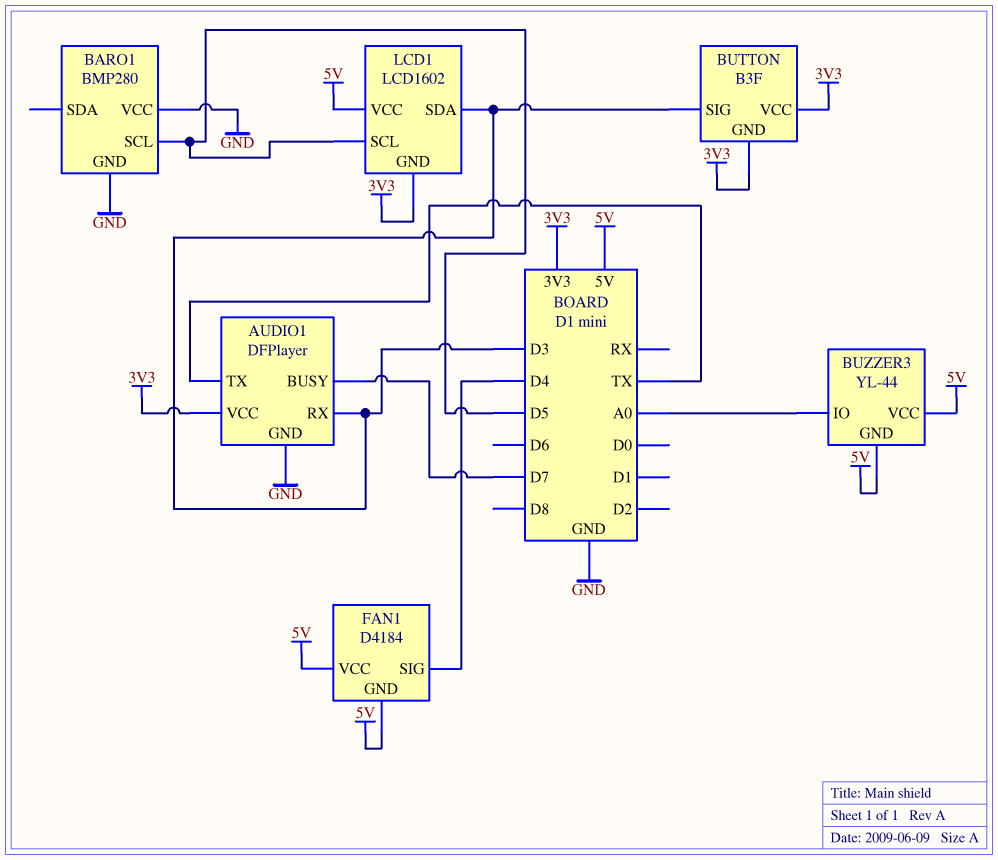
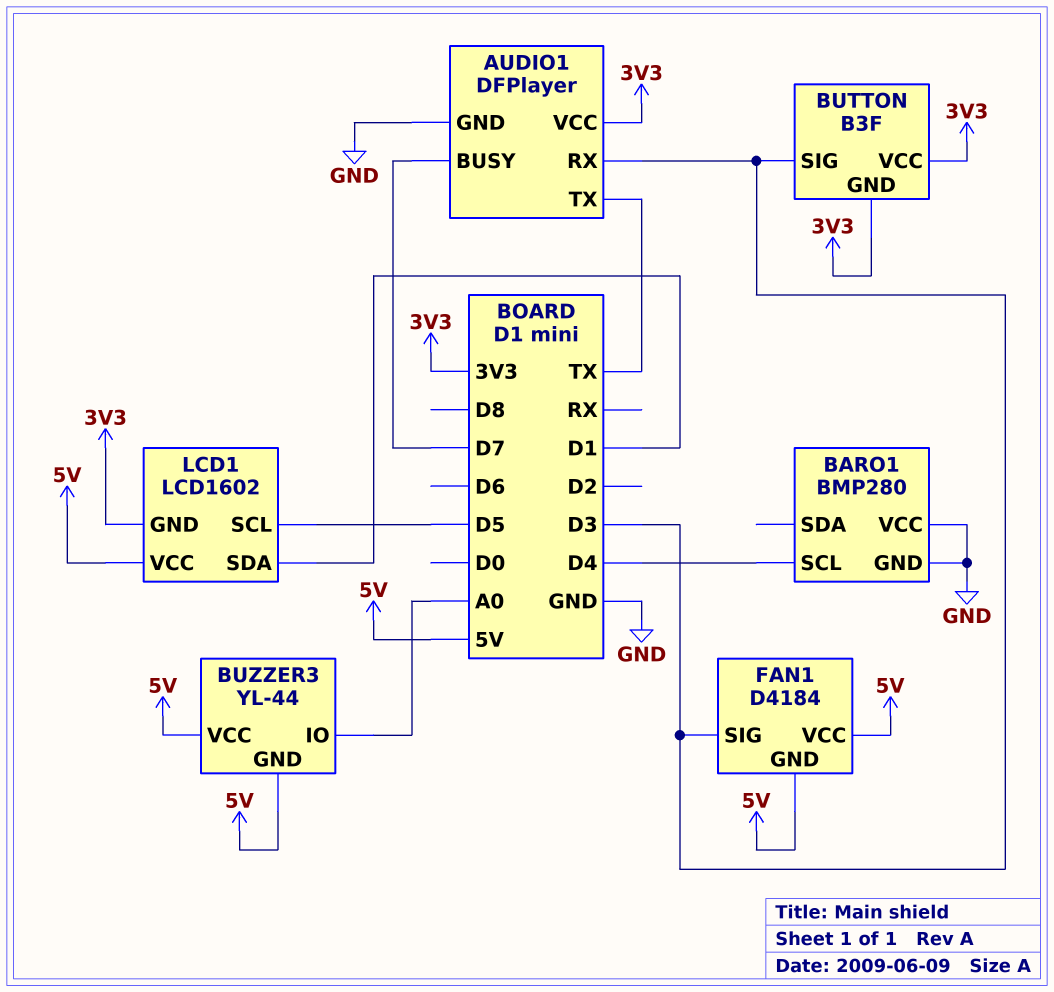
BARO1 pin SCL: D5 -> D4
FAN1 pin SIG: D4 -> D3
LCD1 pin SDA: D3 -> D1

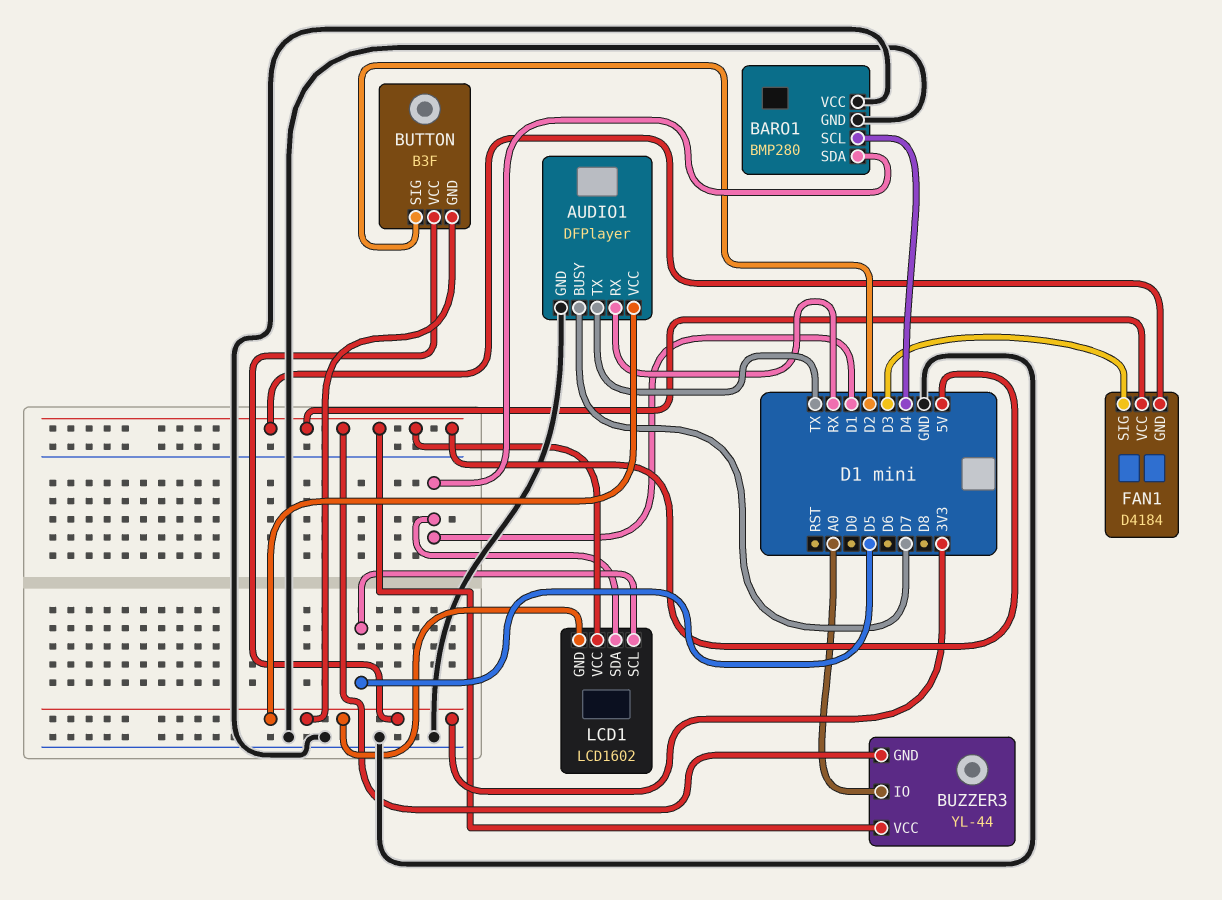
AUDIO1 pin RX: D3 -> RX
BARO1 pin SDA: none -> D1
BUTTON pin SIG: D3 -> D2

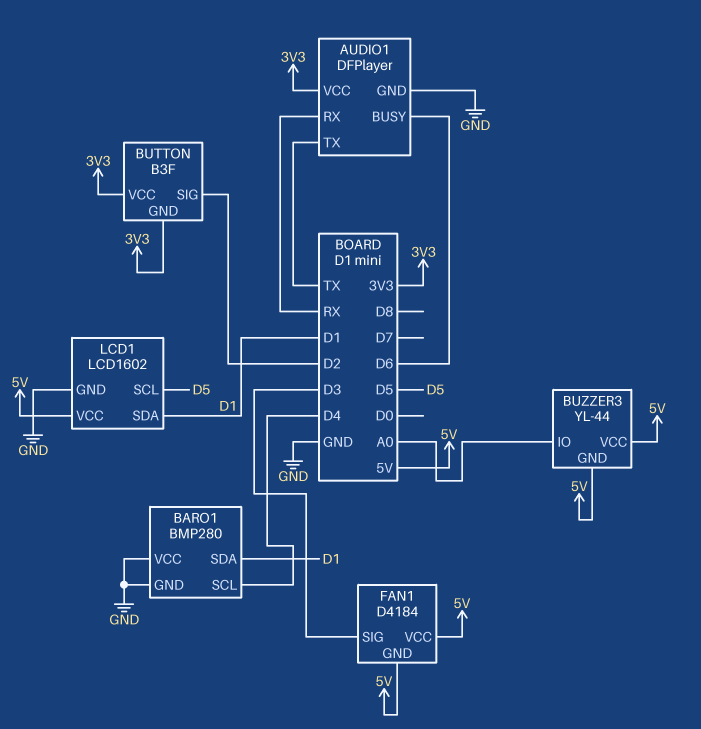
AUDIO1 pin BUSY: D7 -> D6
LCD1 pin GND: 3V3 -> GND

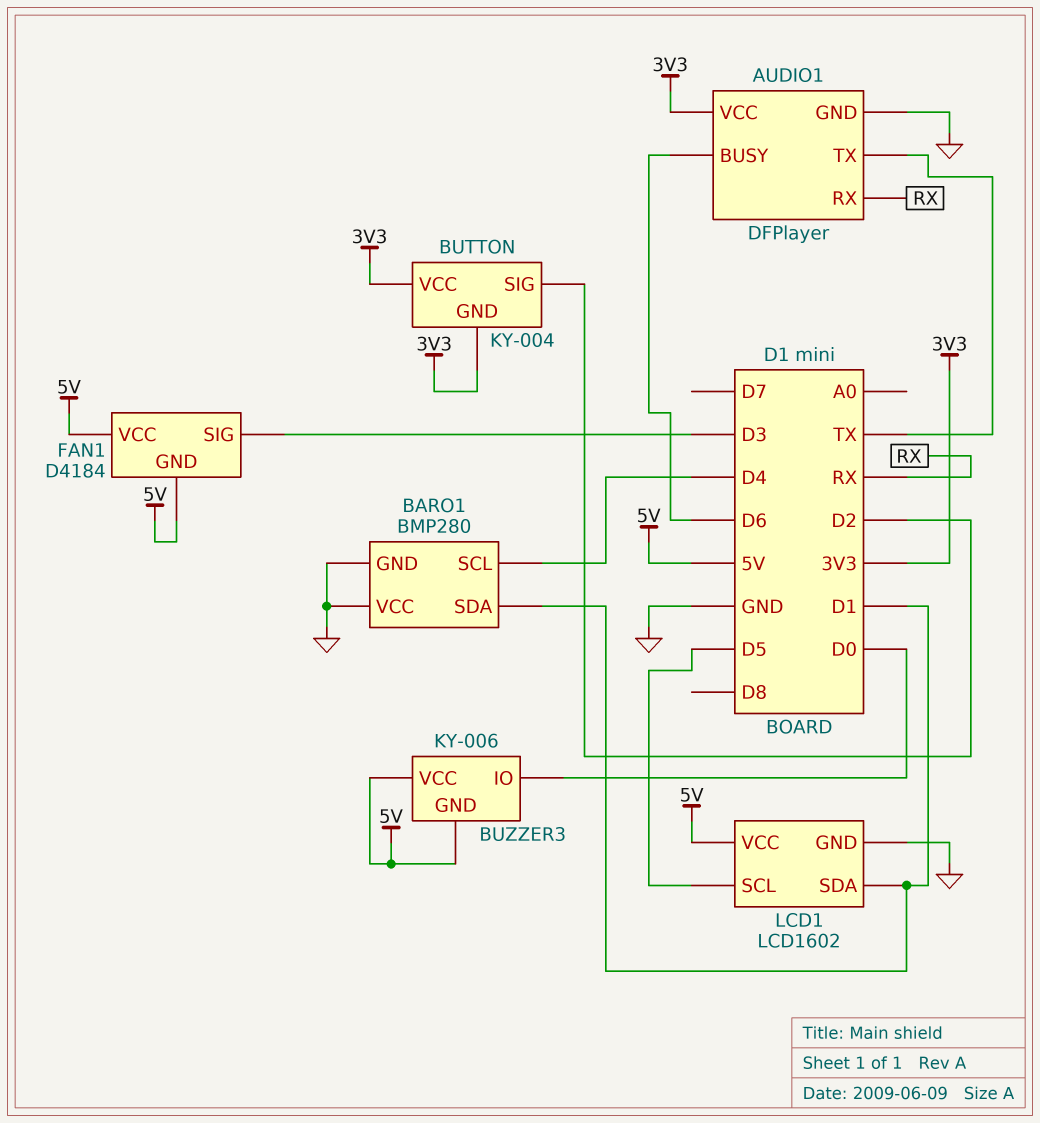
BUTTON: B3F -> KY-004
BUZZER3: YL-44 -> KY-006
BUZZER3 pin IO: A0 -> D0

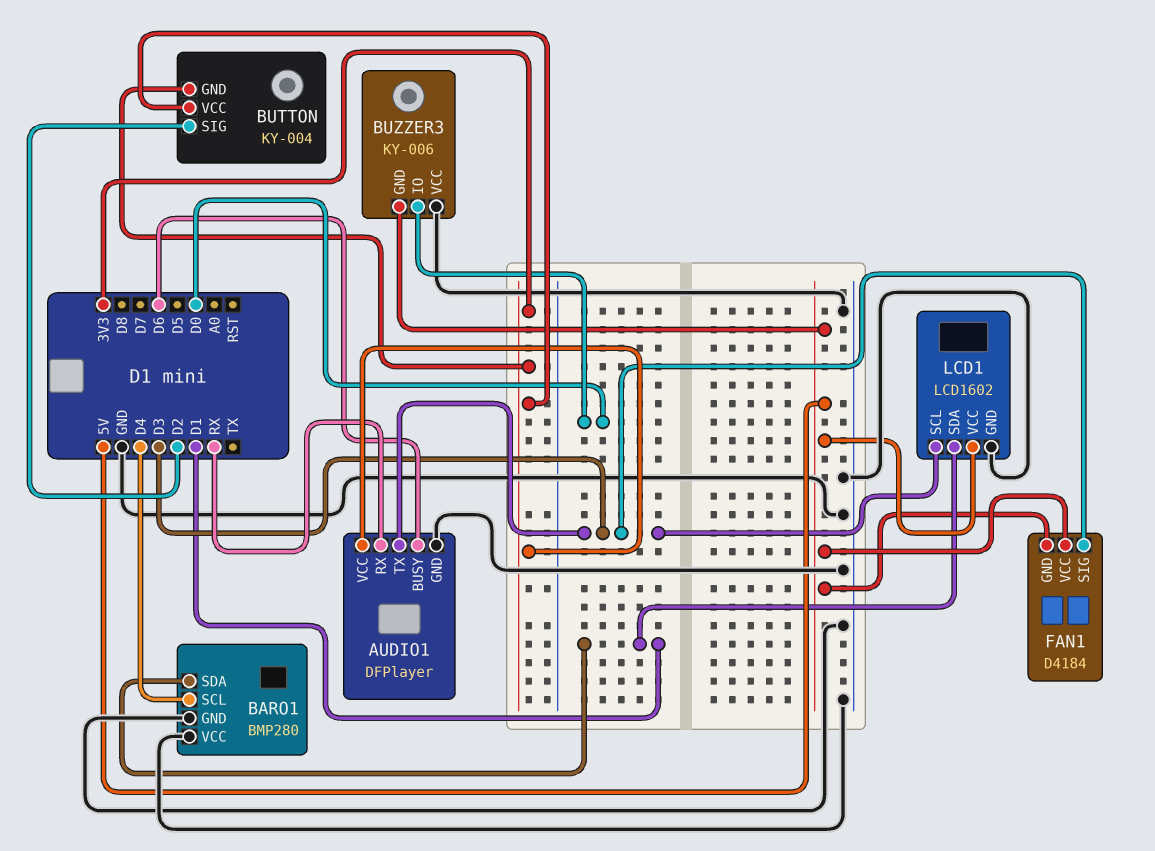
AUDIO1 pin TX: TX -> D3
BUZZER3 pin VCC: 5V -> GND
LCD1 pin SCL: D5 -> D3

